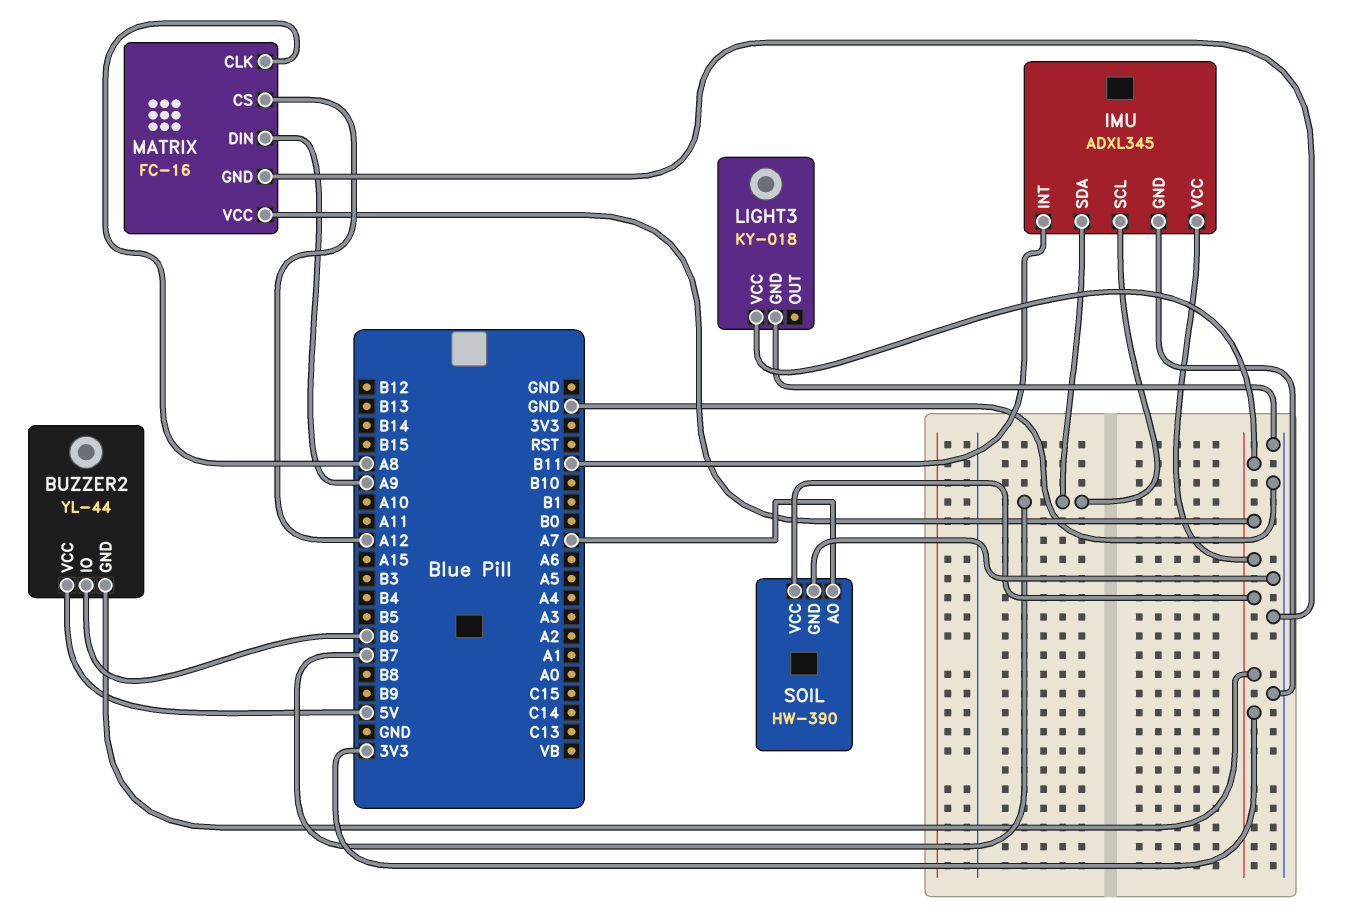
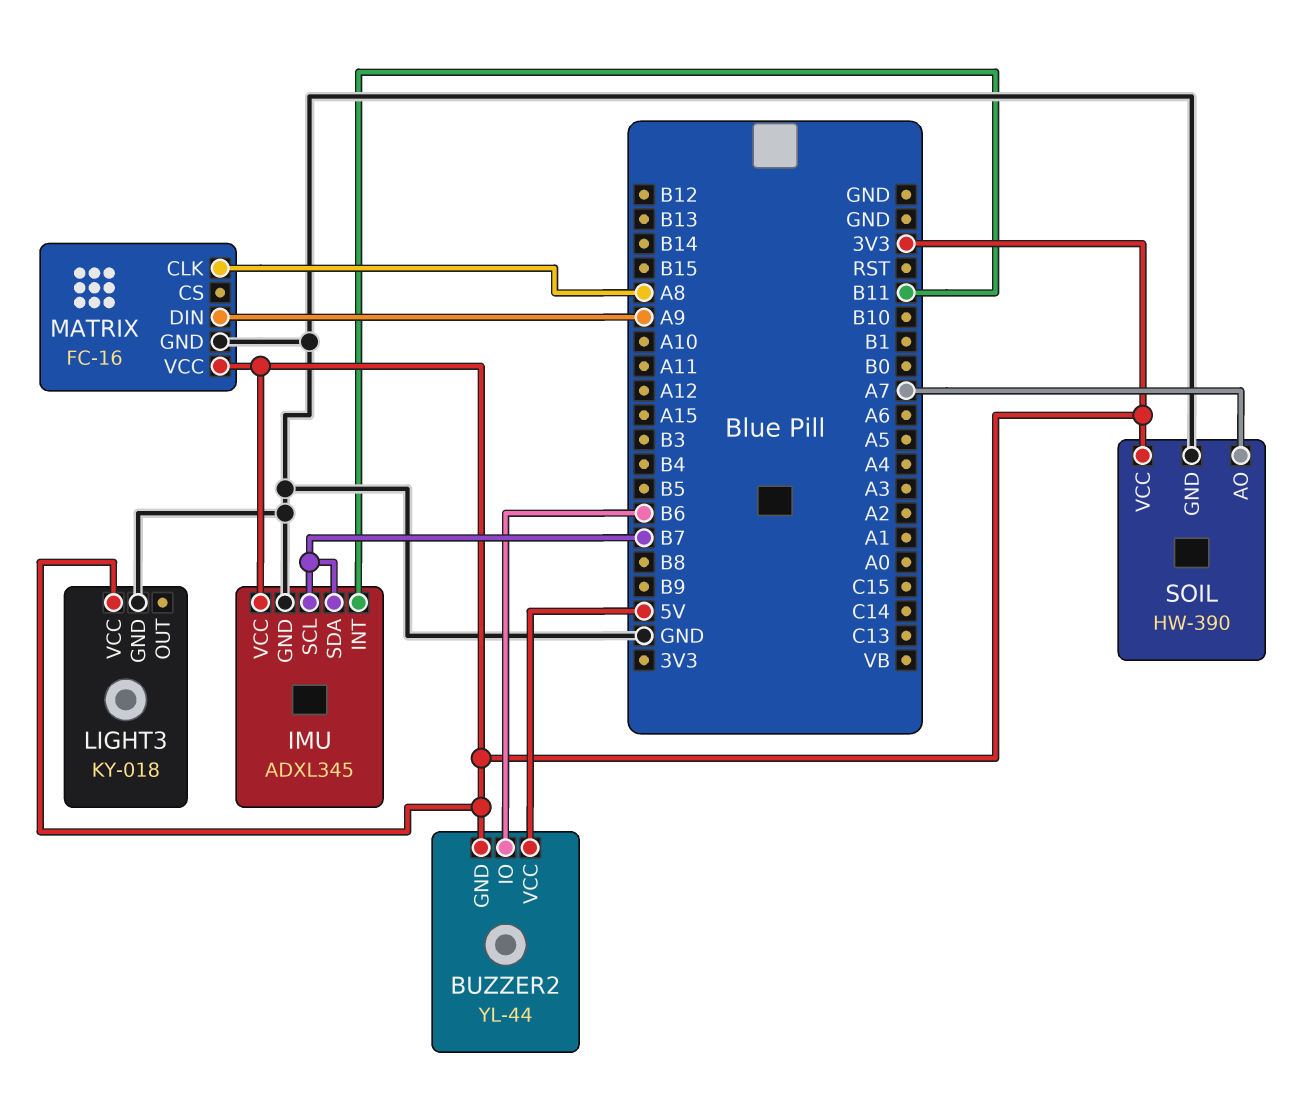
MATRIX pin CS: A12 -> none

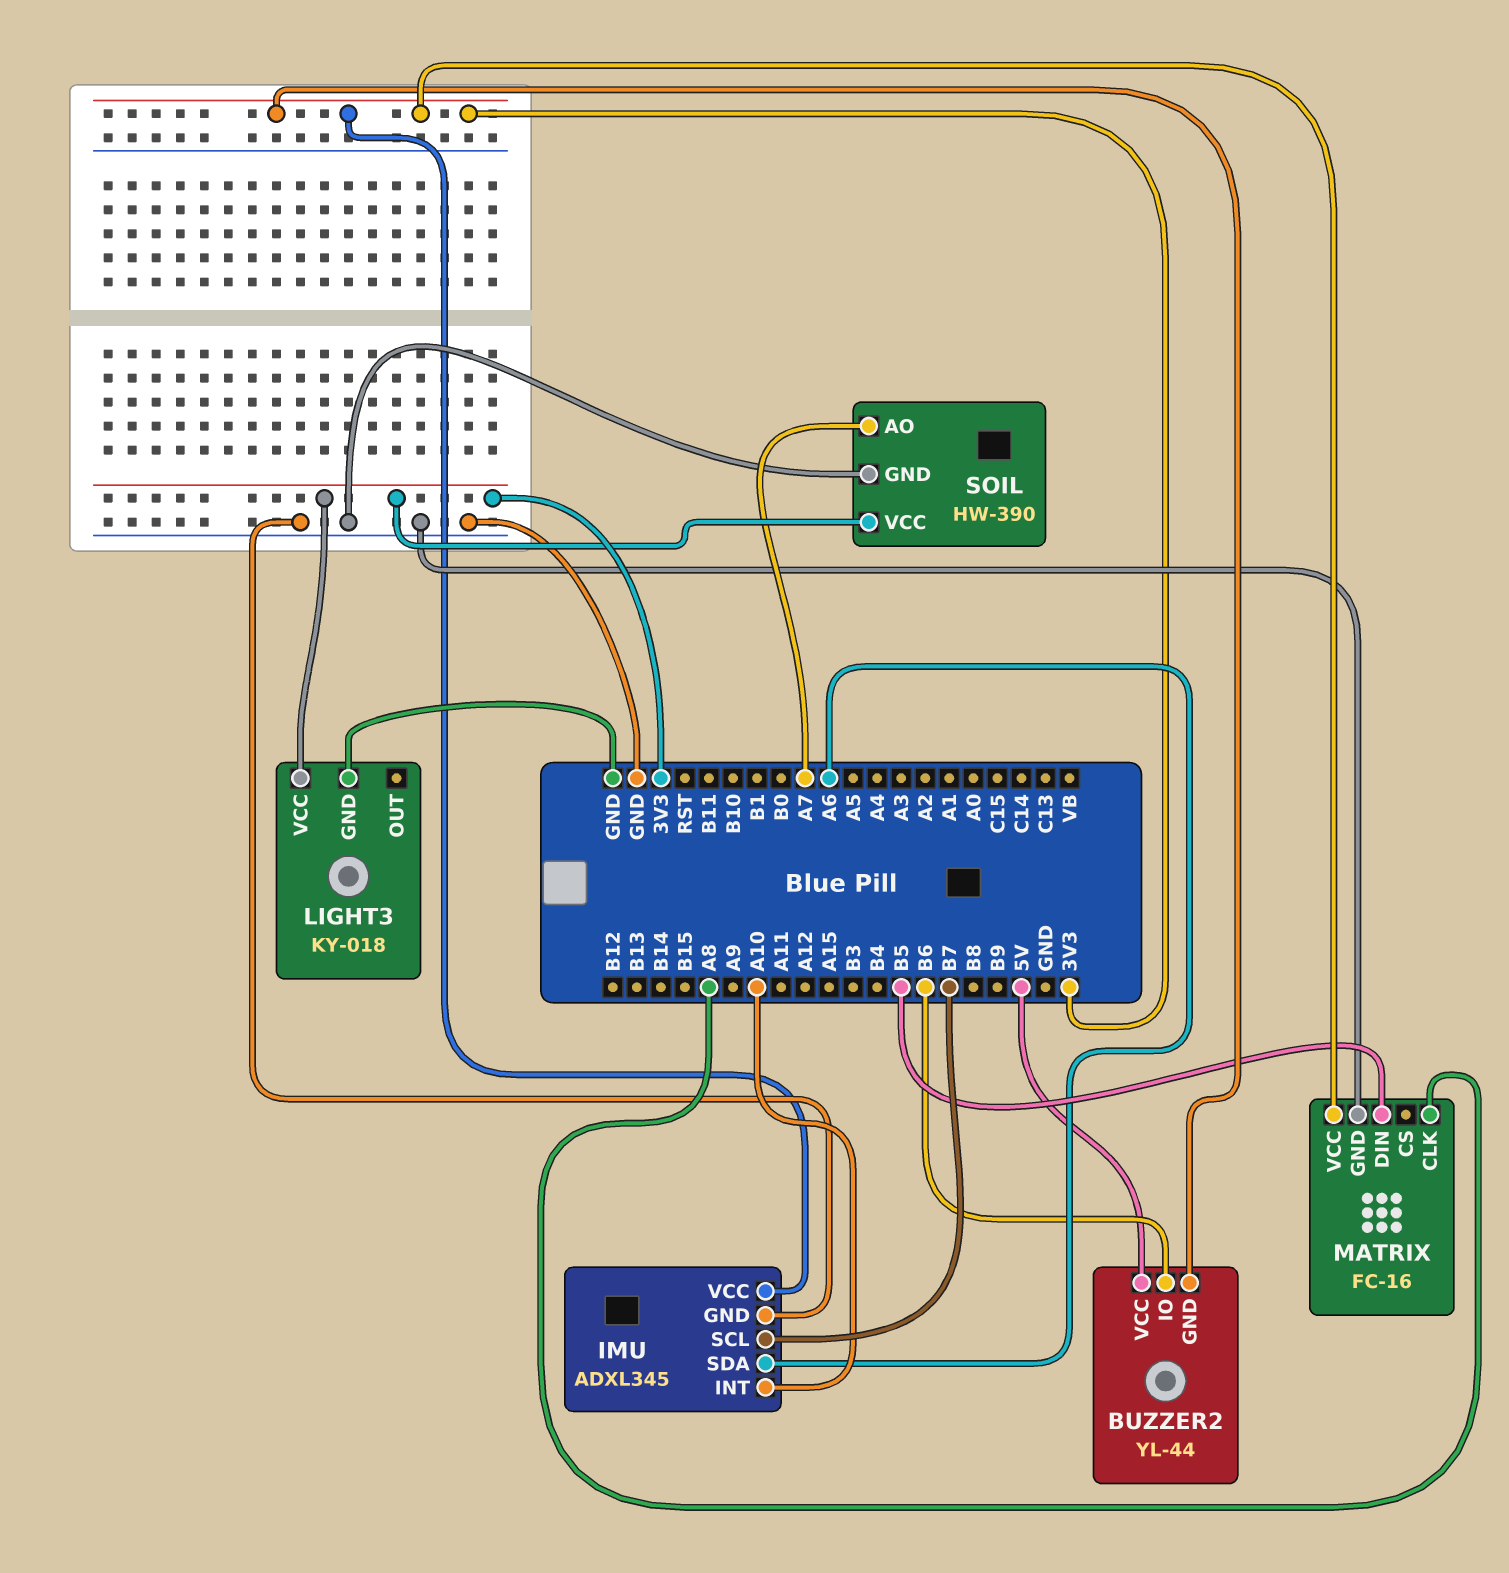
IMU pin INT: B11 -> A10
IMU pin SDA: B7 -> A6
MATRIX pin DIN: A9 -> B5

